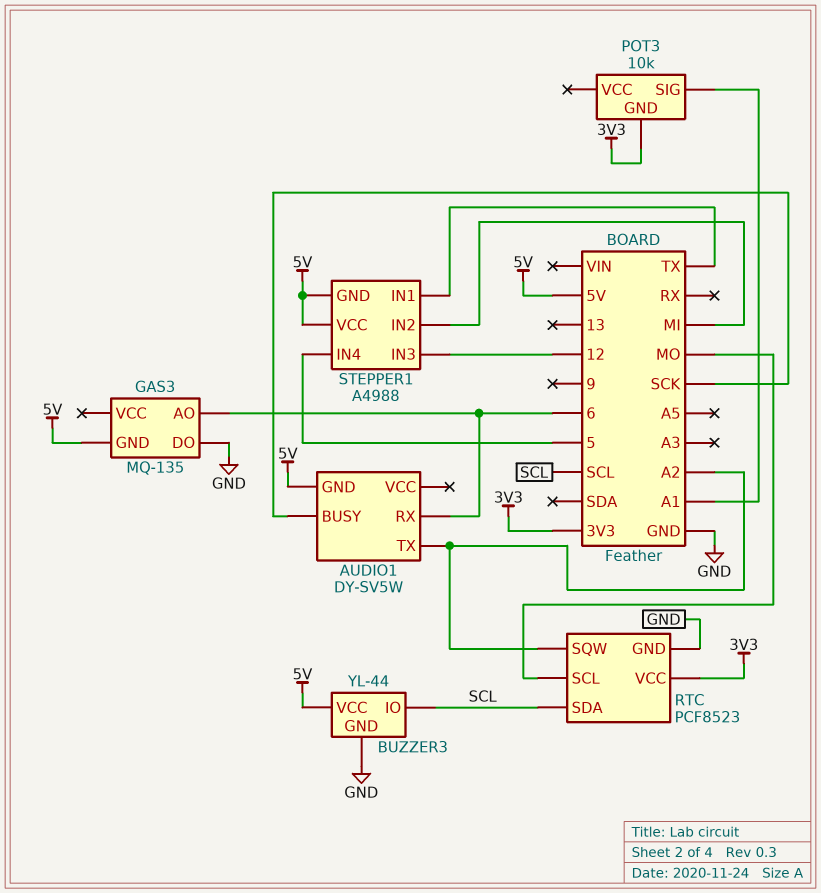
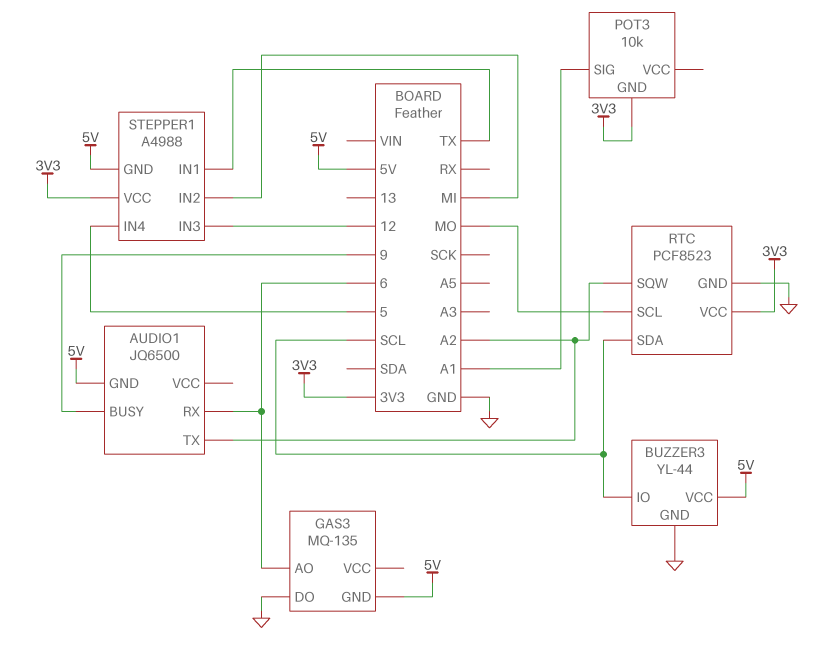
AUDIO1: DY-SV5W -> JQ6500
AUDIO1 pin BUSY: SCK -> 9
STEPPER1 pin VCC: 5V -> 3V3

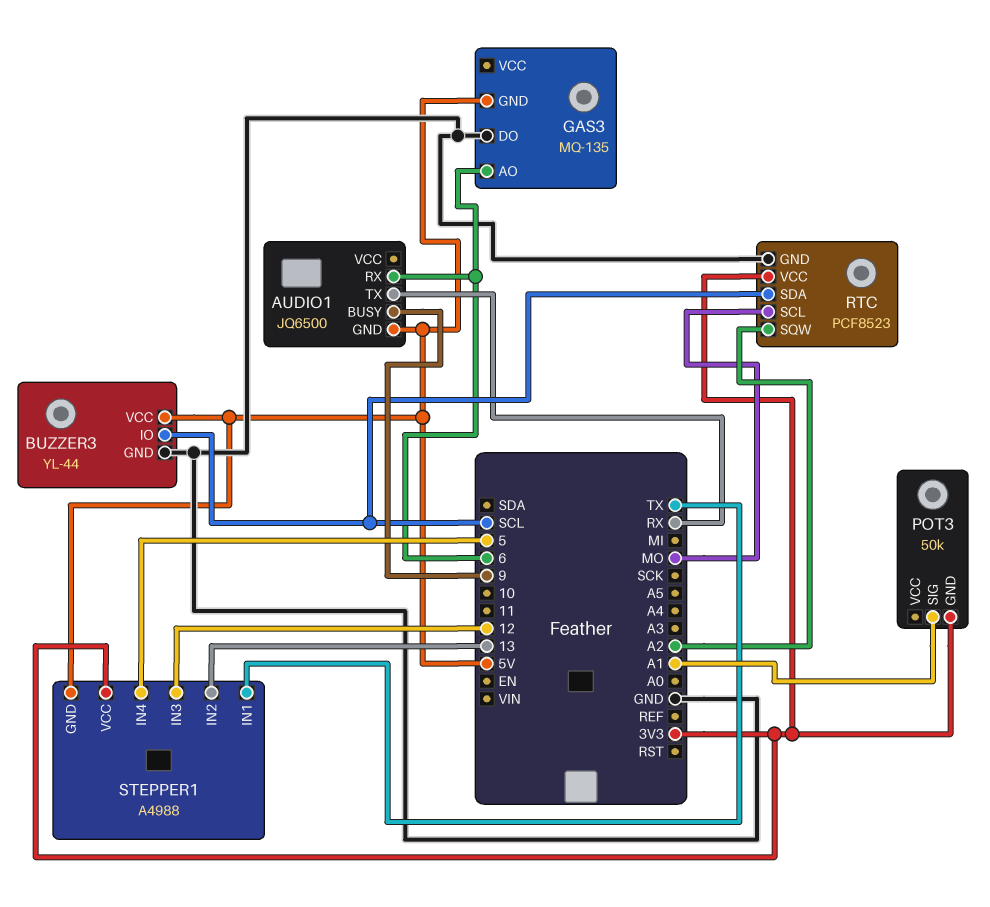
AUDIO1 pin TX: A2 -> RX
POT3: 10k -> 50k
STEPPER1 pin IN2: MI -> 13

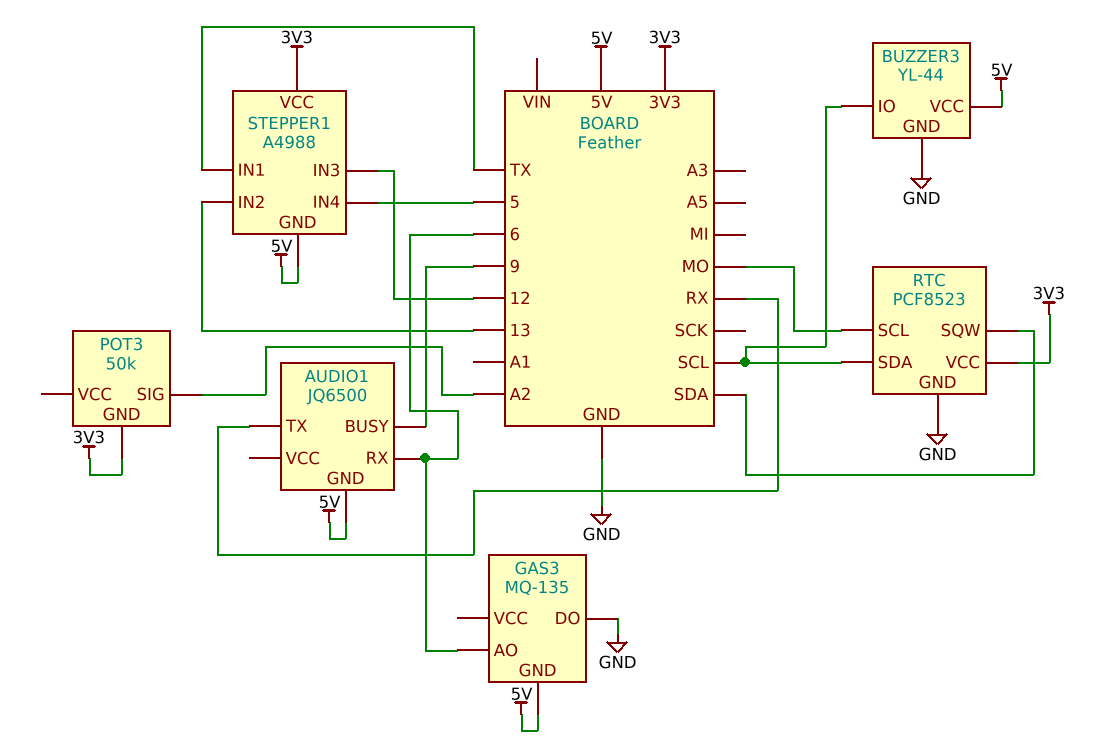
POT3 pin SIG: A1 -> A2
RTC pin SQW: A2 -> SDA

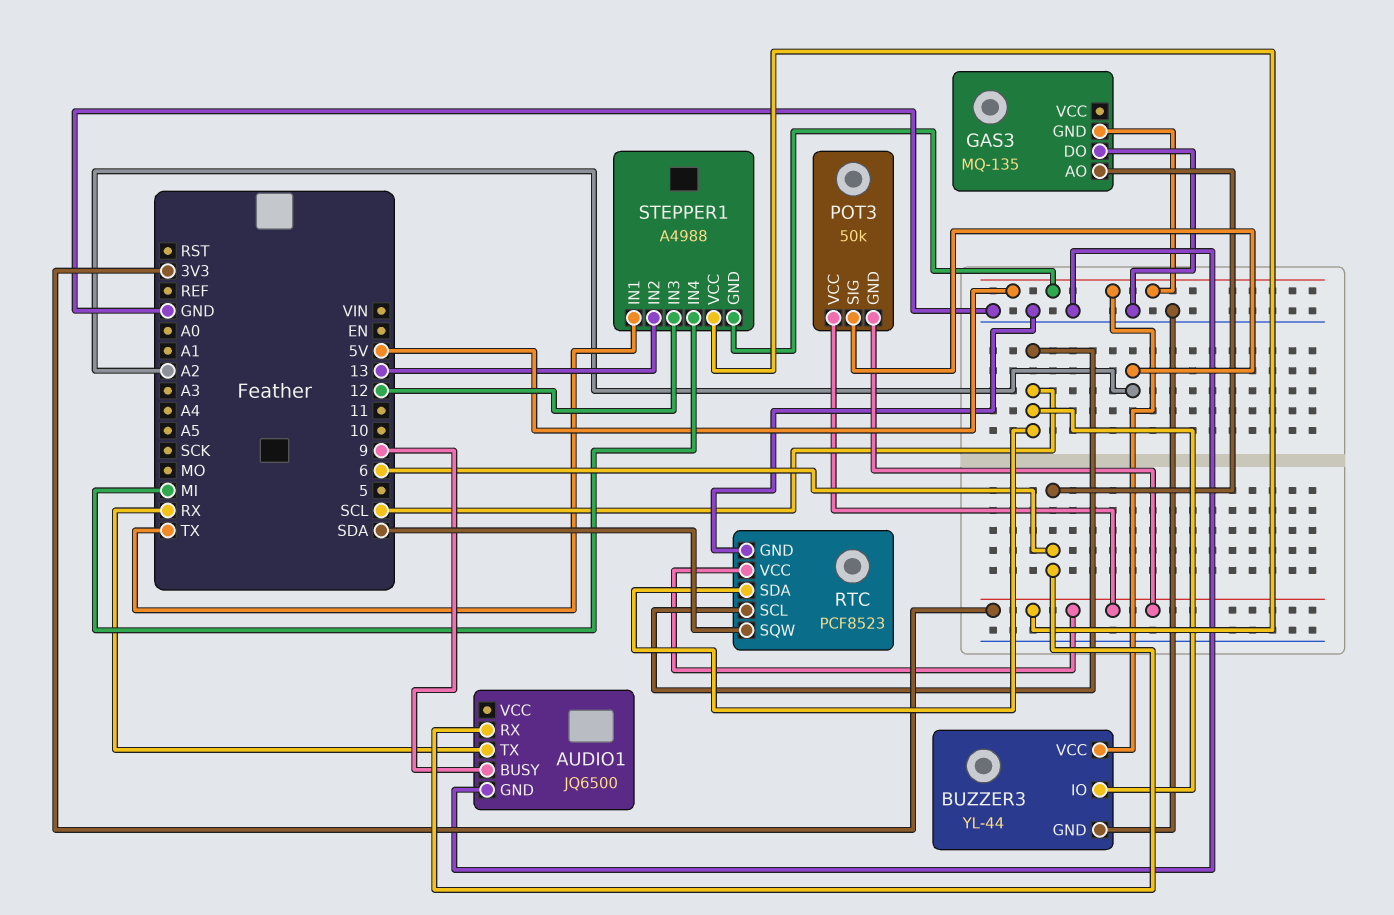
AUDIO1 pin GND: 5V -> GND
POT3 pin VCC: none -> 3V3
RTC pin SCL: MO -> SCL
STEPPER1 pin IN4: 5 -> MI

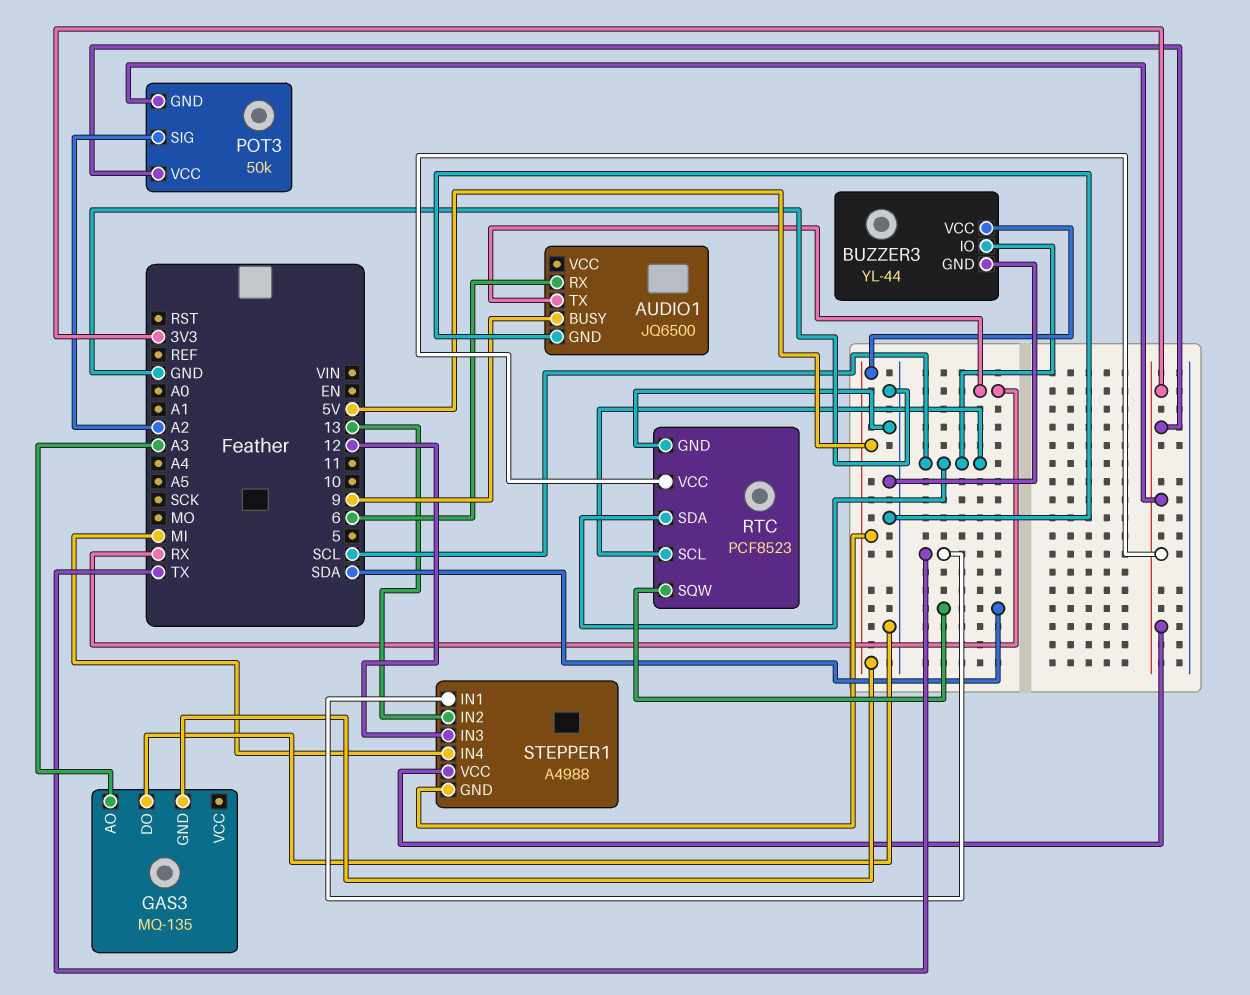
GAS3 pin AO: 6 -> A3

